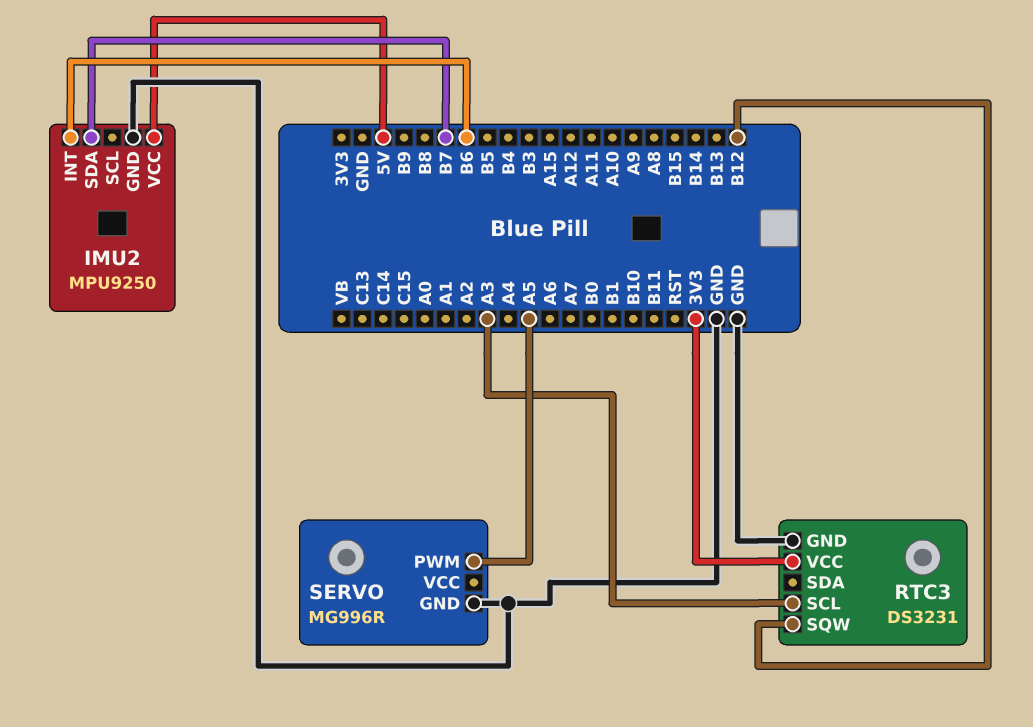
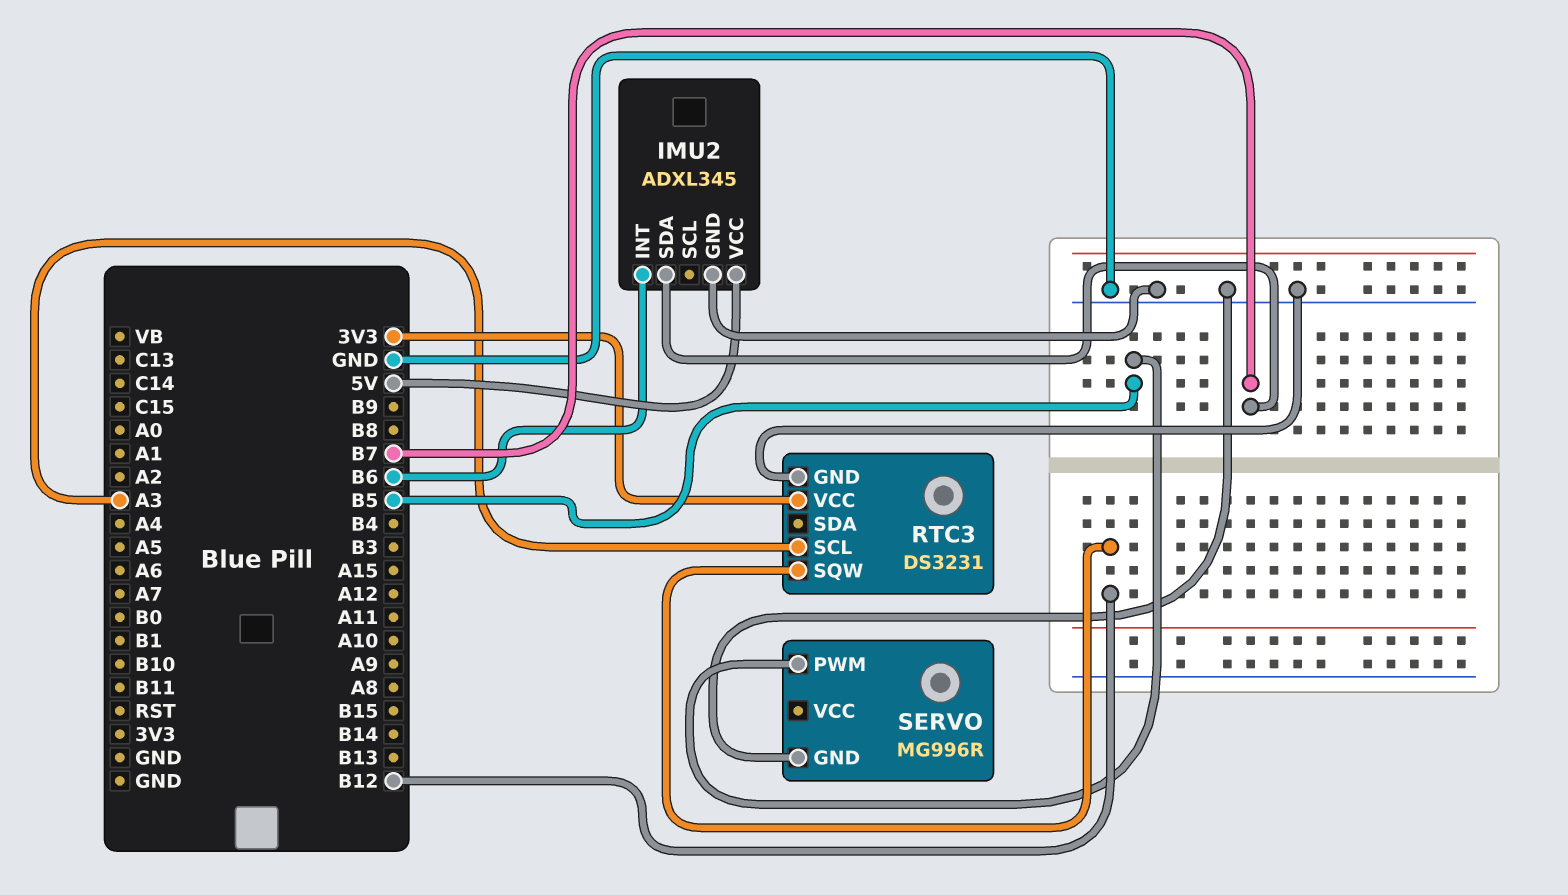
IMU2: MPU9250 -> ADXL345
SERVO pin PWM: A5 -> B5

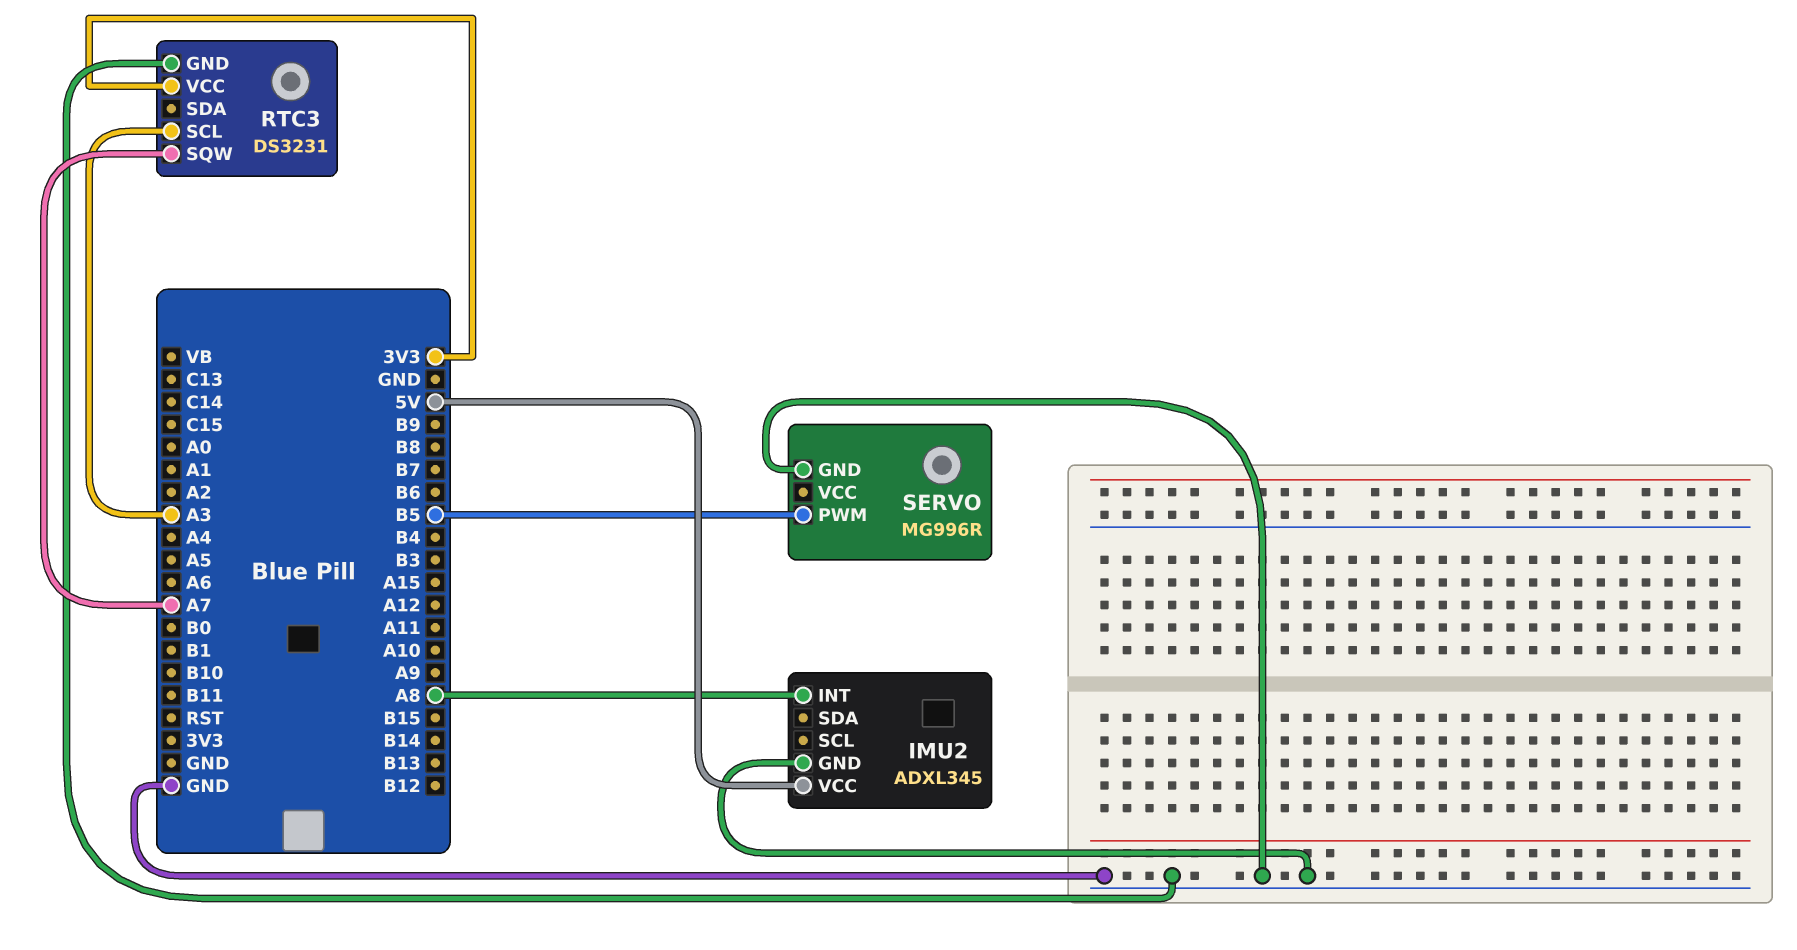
IMU2 pin INT: B6 -> A8
IMU2 pin SDA: B7 -> none
RTC3 pin SQW: B12 -> A7

